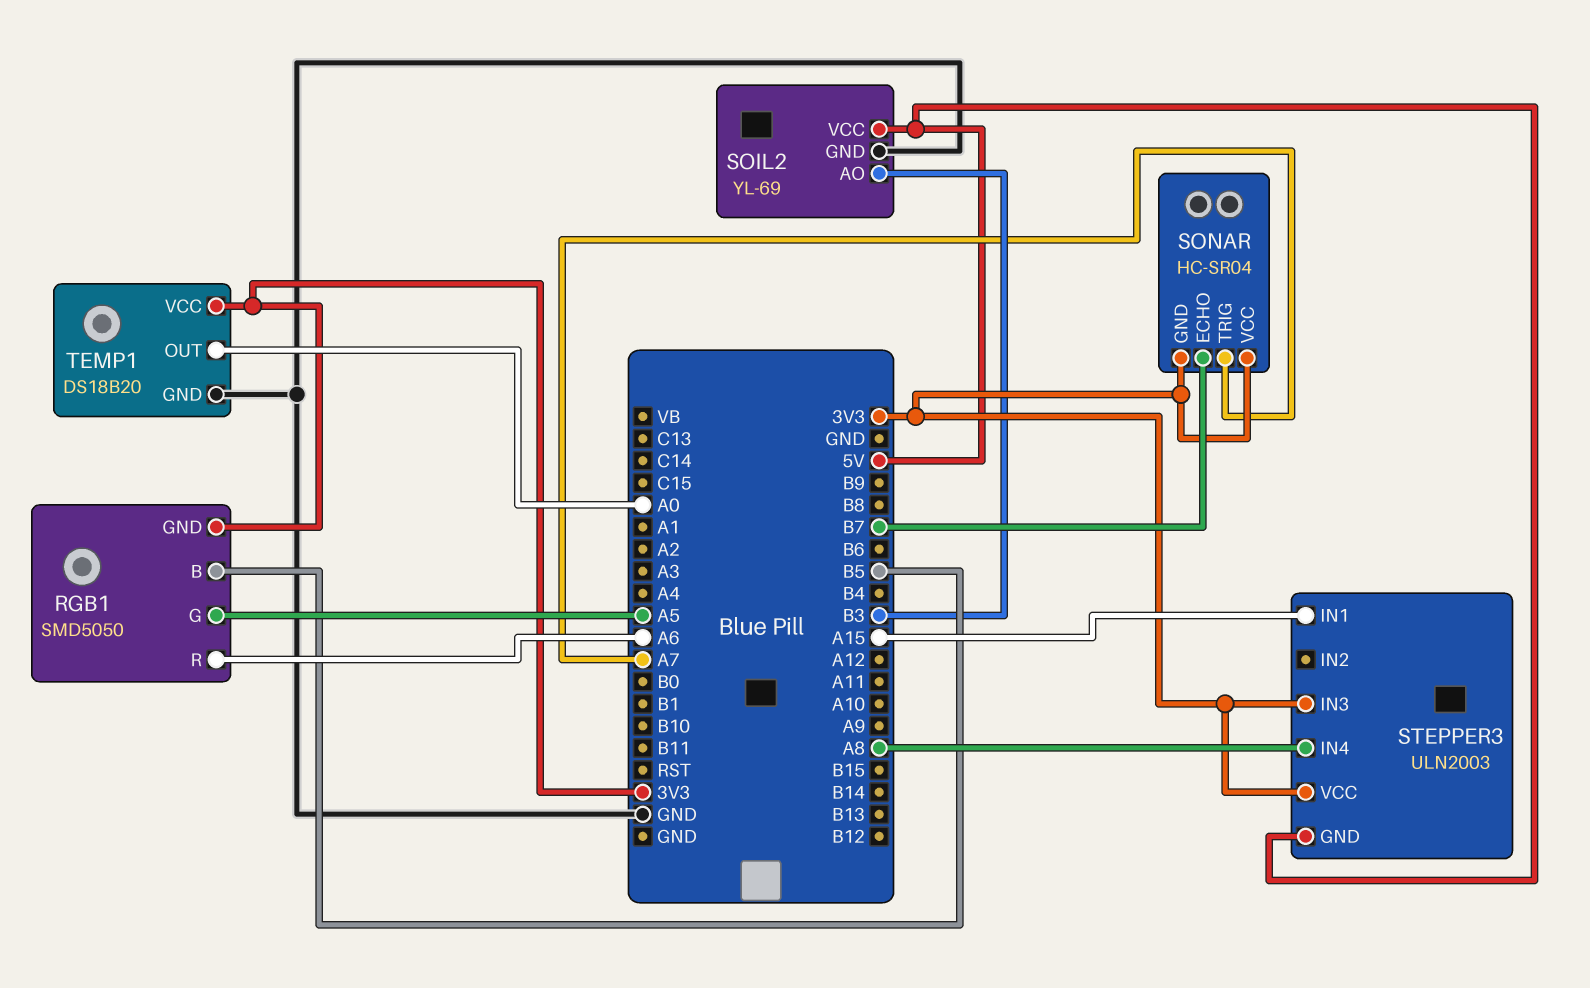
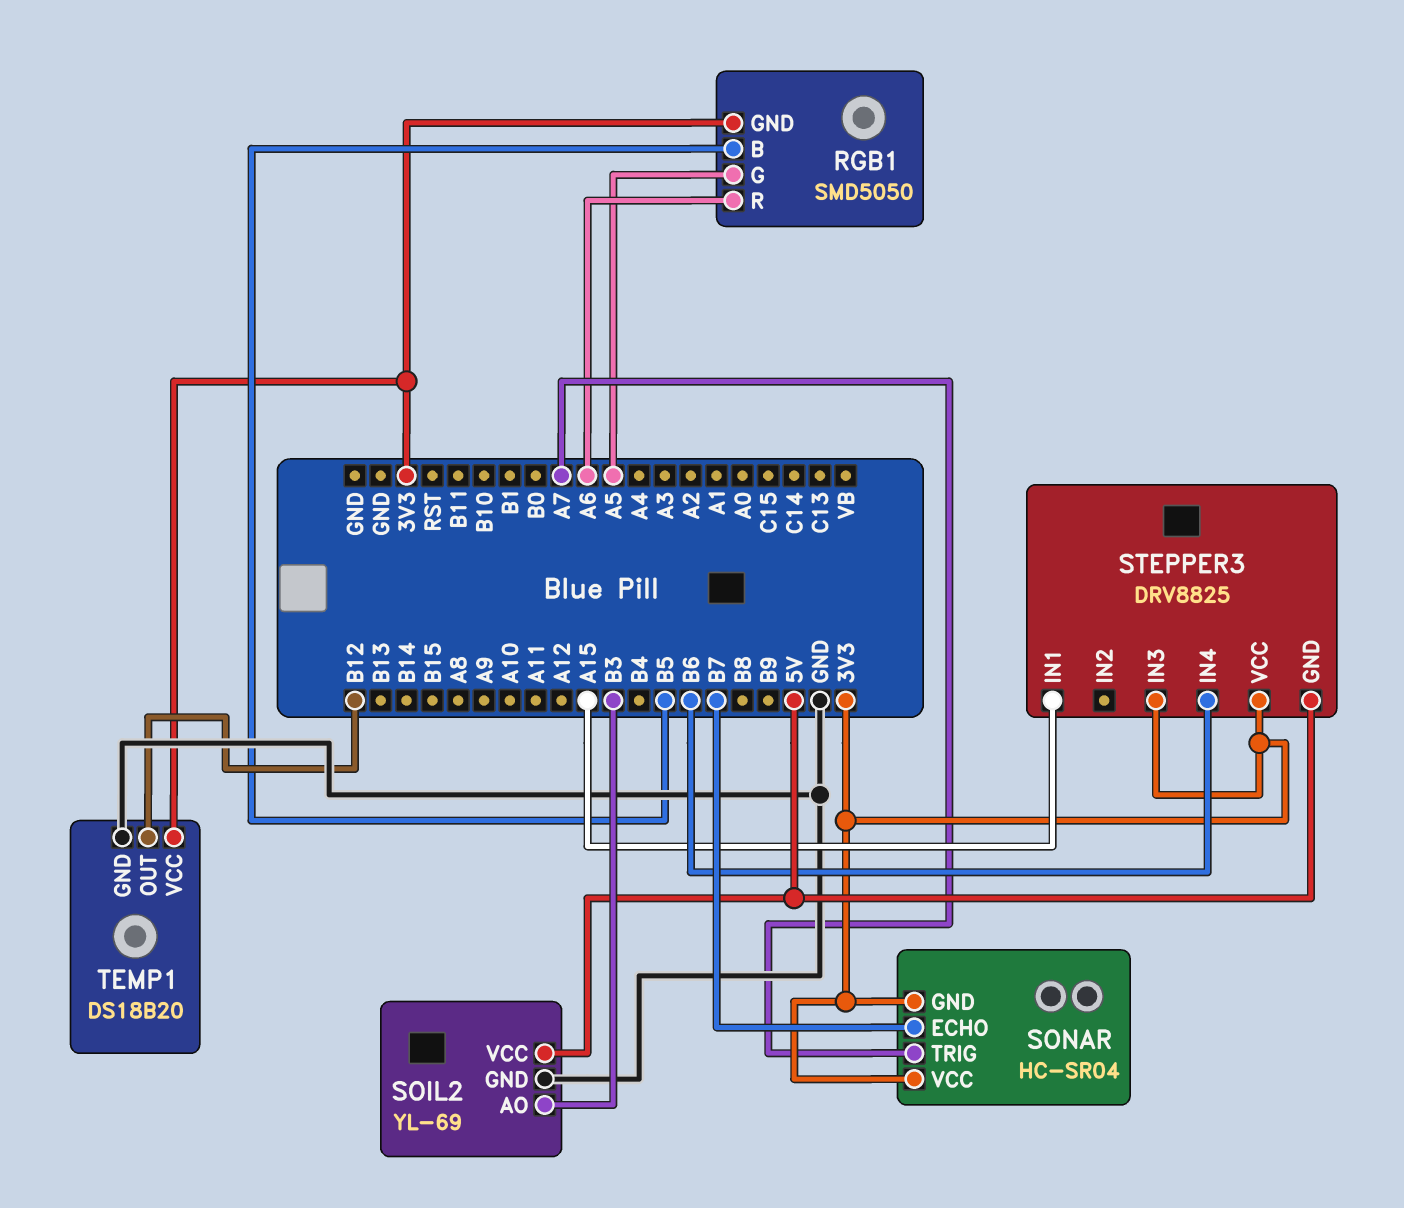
STEPPER3: ULN2003 -> DRV8825
STEPPER3 pin IN4: A8 -> B6
TEMP1 pin OUT: A0 -> B12

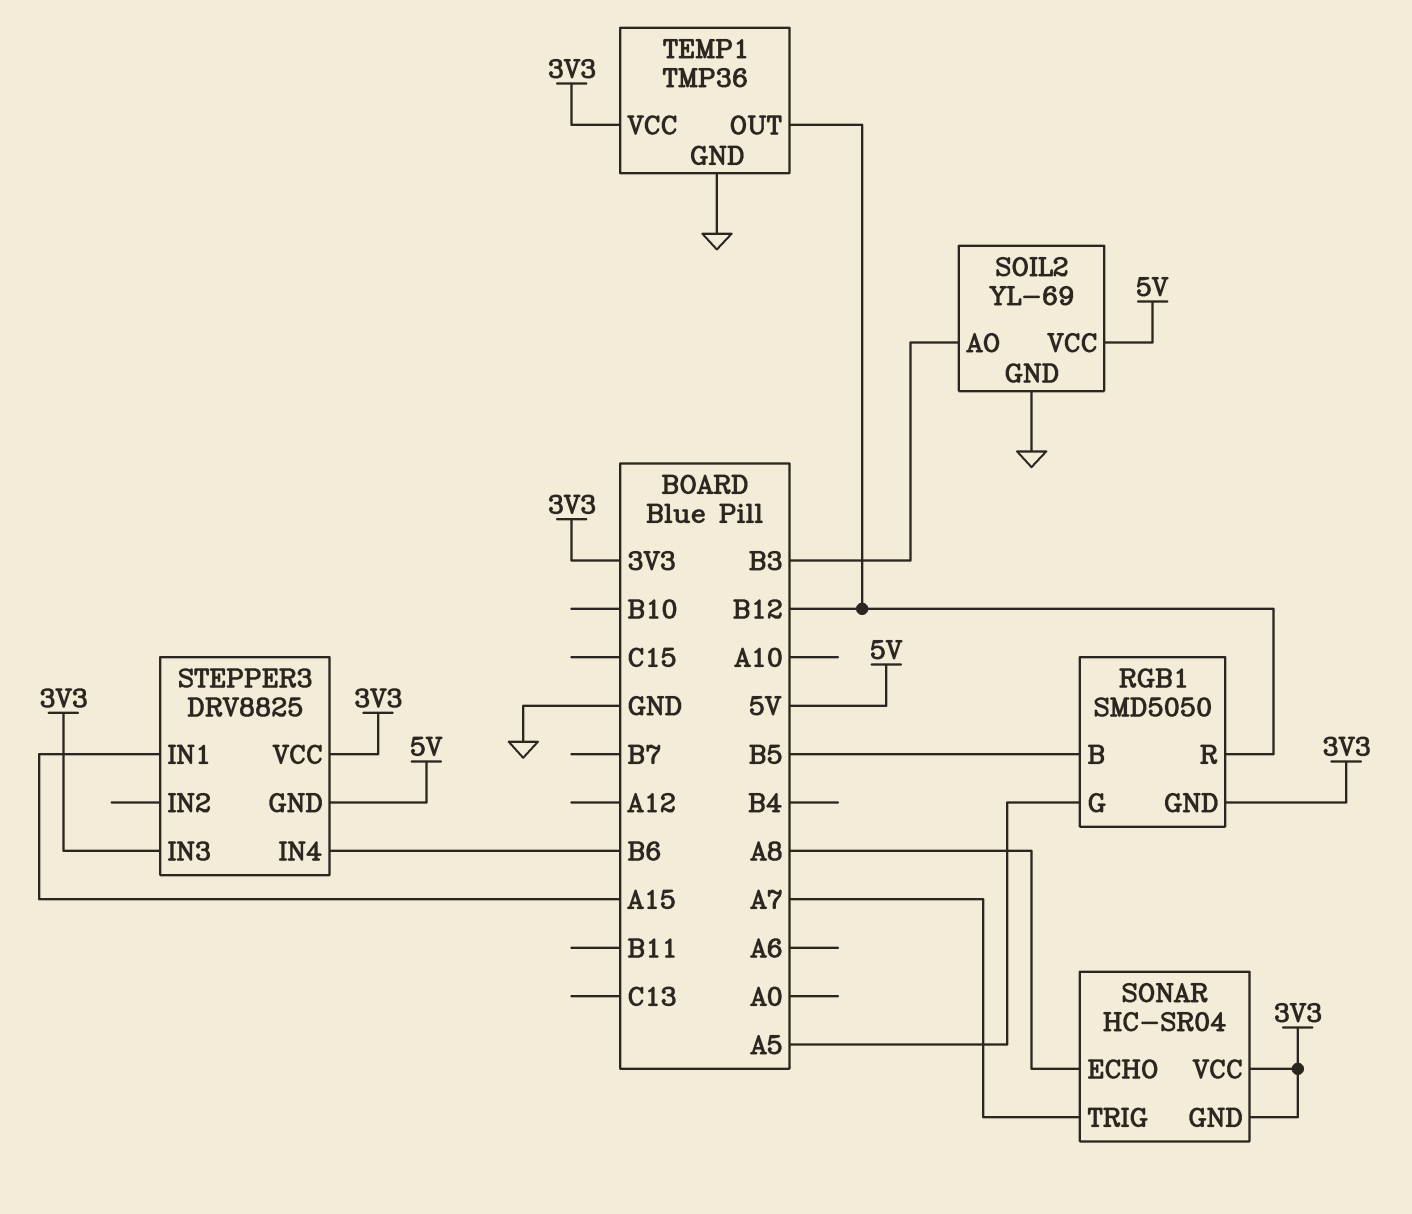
RGB1 pin R: A6 -> B12
SONAR pin ECHO: B7 -> A8
TEMP1: DS18B20 -> TMP36

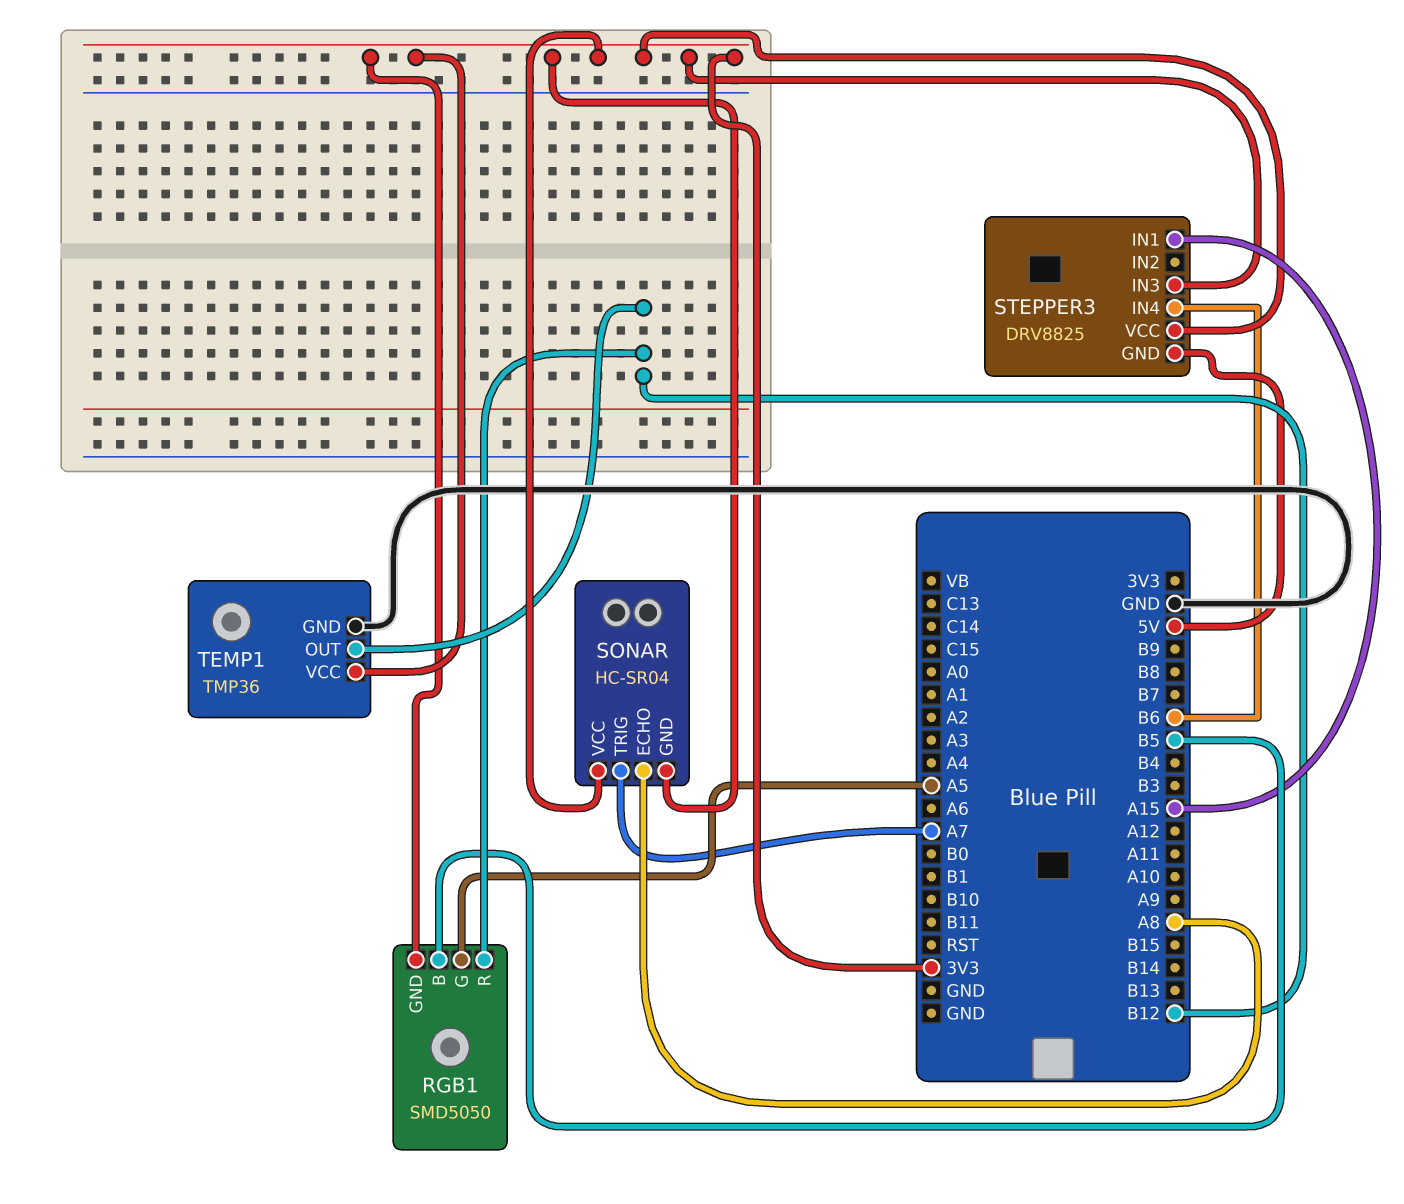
SOIL2: YL-69 -> none
SOIL2 pin AO: B3 -> none
SOIL2 pin GND: GND -> none
SOIL2 pin VCC: 5V -> none

